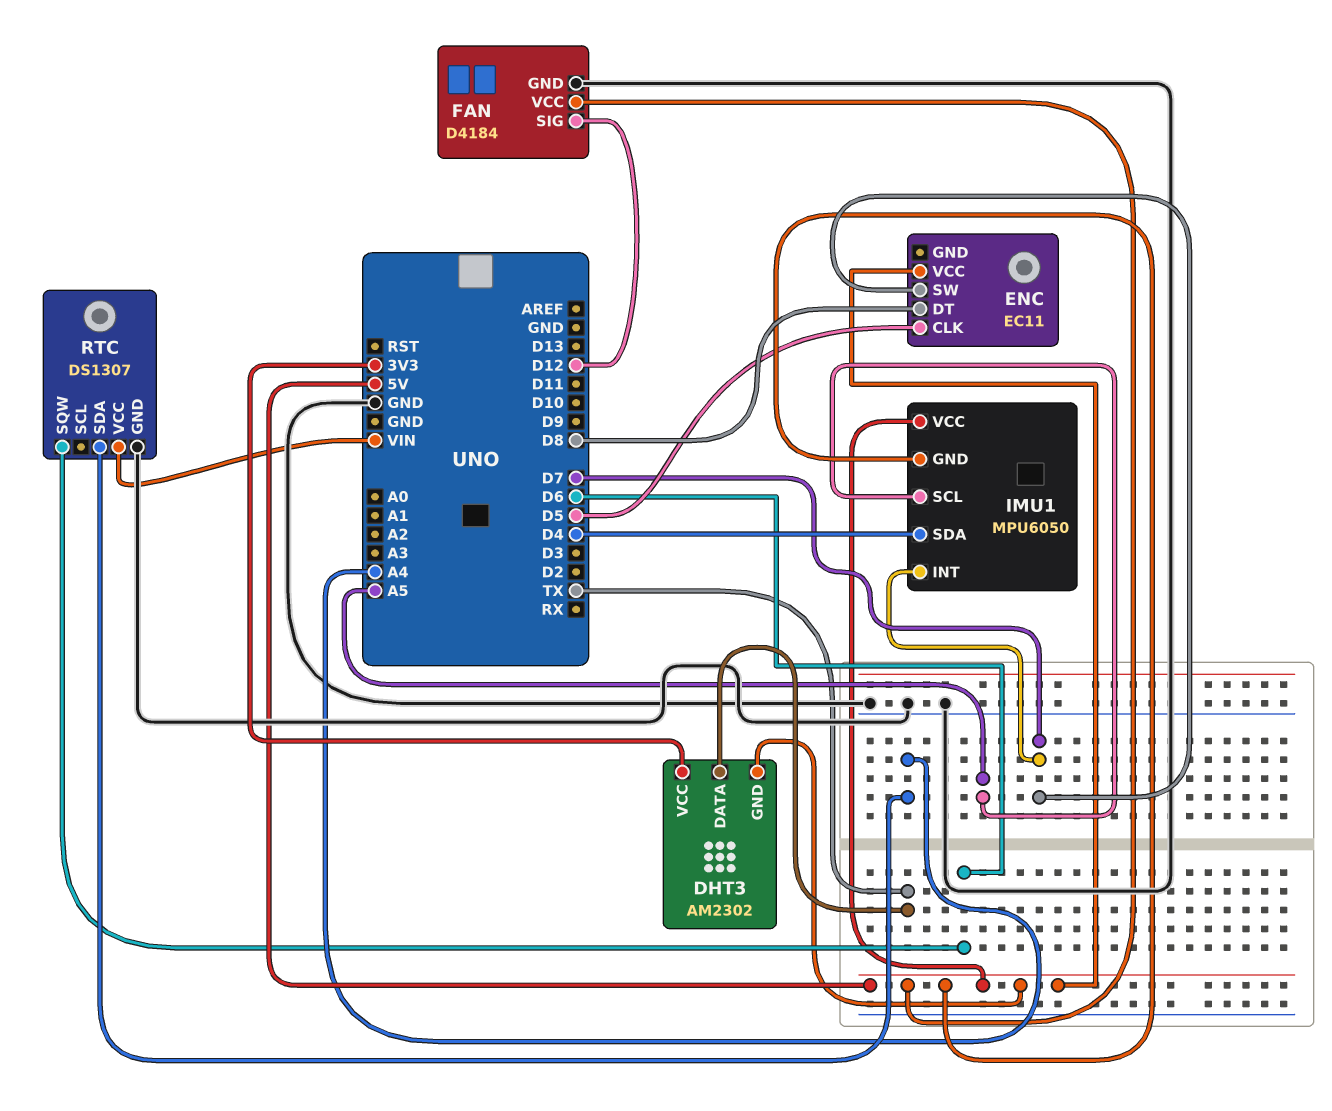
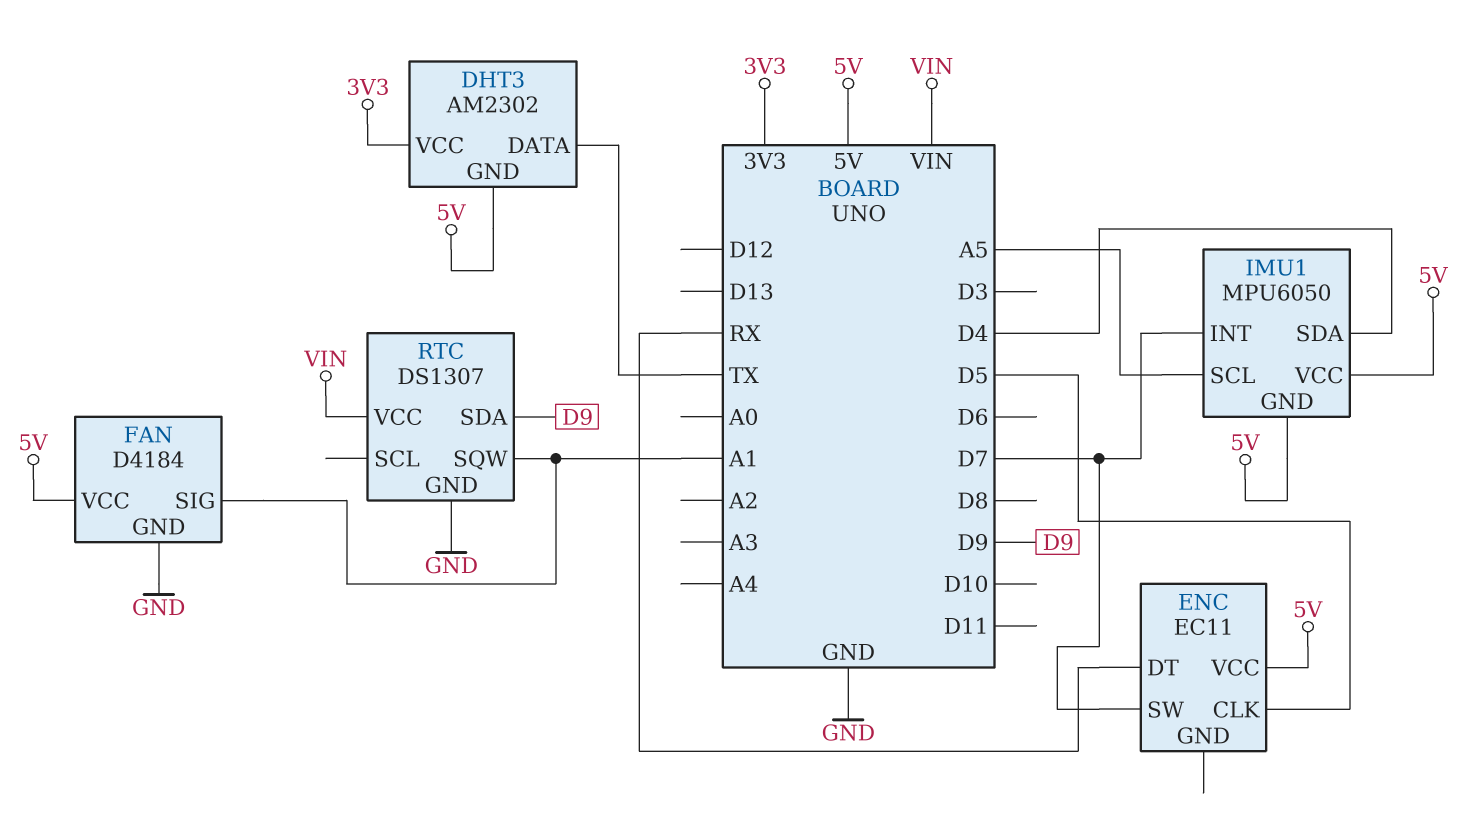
ENC pin DT: D8 -> RX
FAN pin SIG: D12 -> A1
RTC pin SDA: A4 -> D9
RTC pin SQW: D6 -> A1

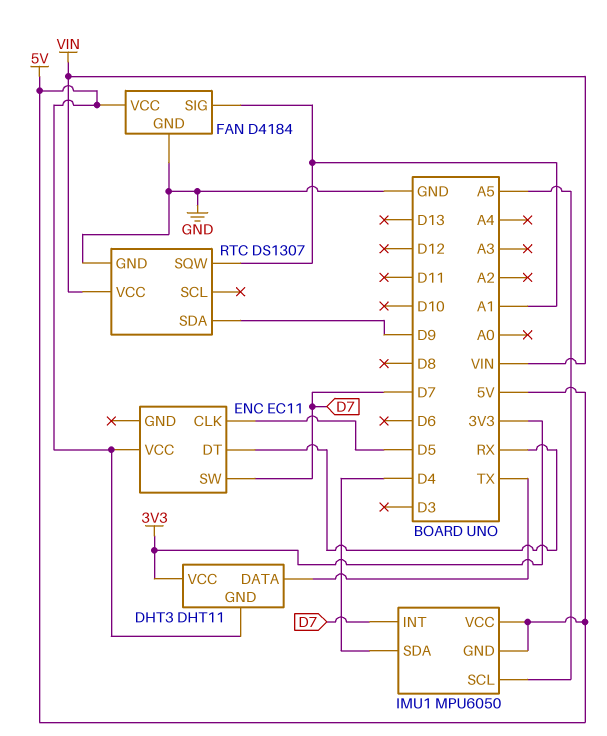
DHT3: AM2302 -> DHT11

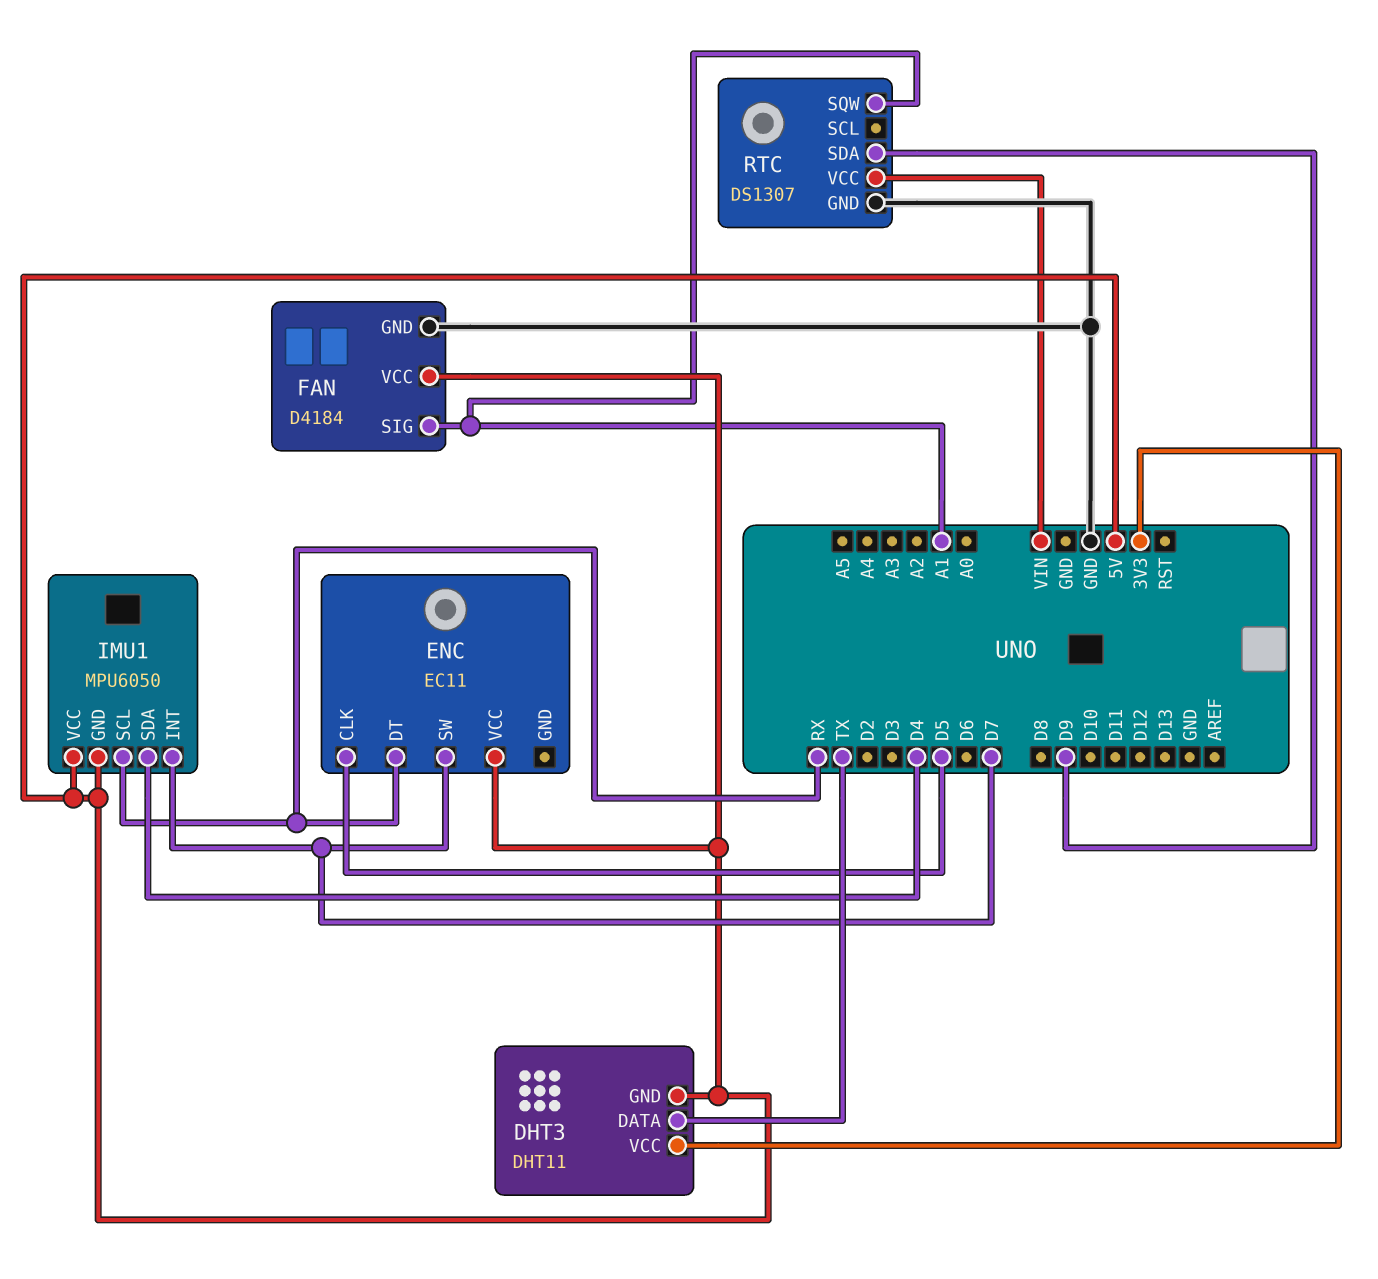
IMU1 pin SCL: A5 -> RX

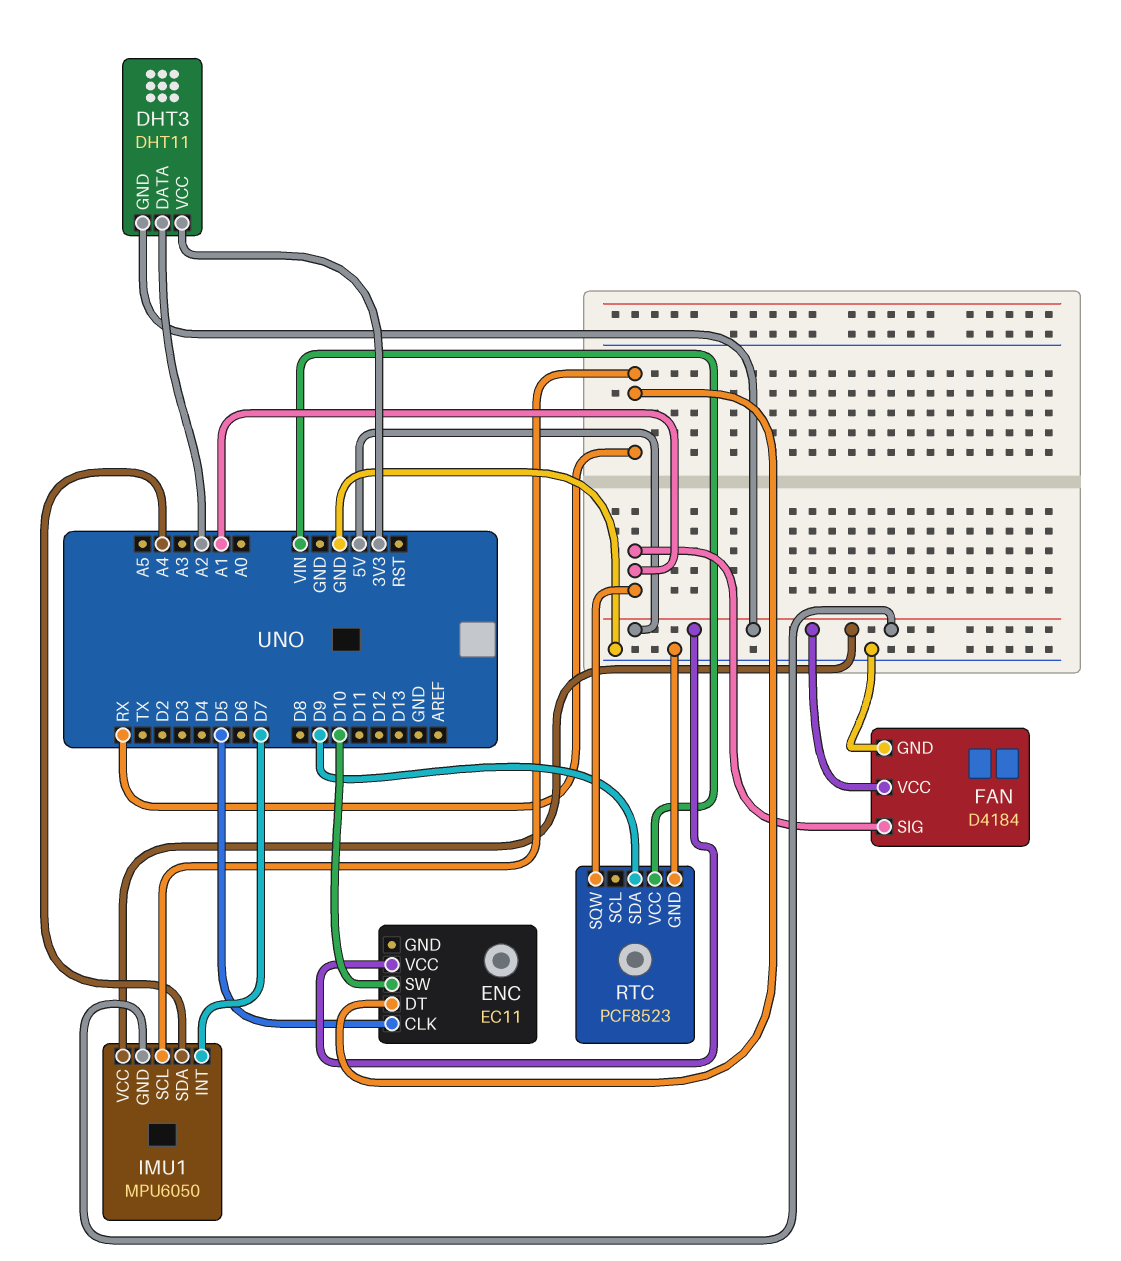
DHT3 pin DATA: TX -> A2
ENC pin SW: D7 -> D10
IMU1 pin SDA: D4 -> A4
RTC: DS1307 -> PCF8523

